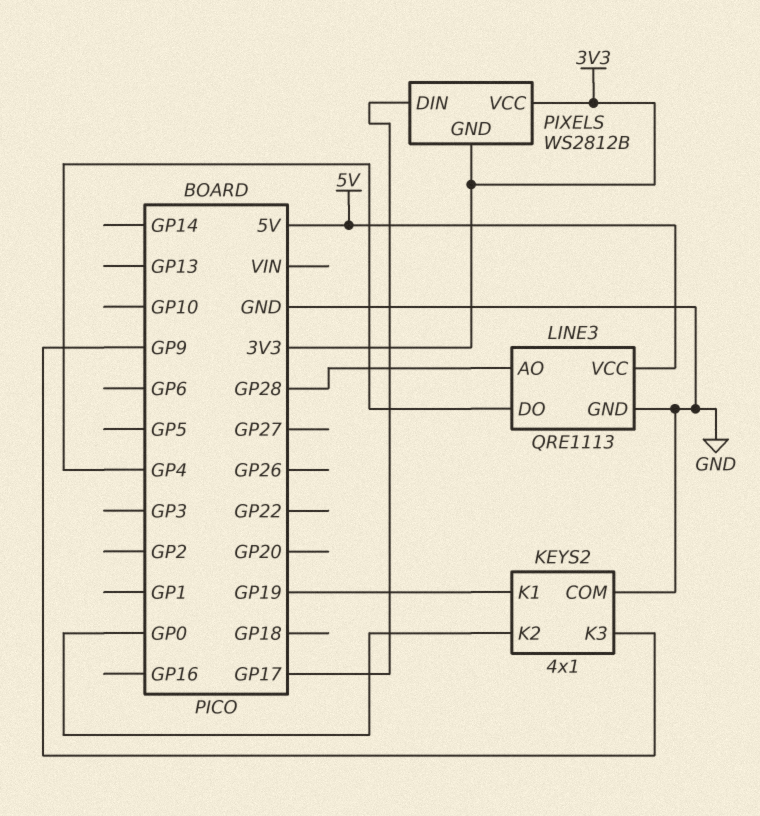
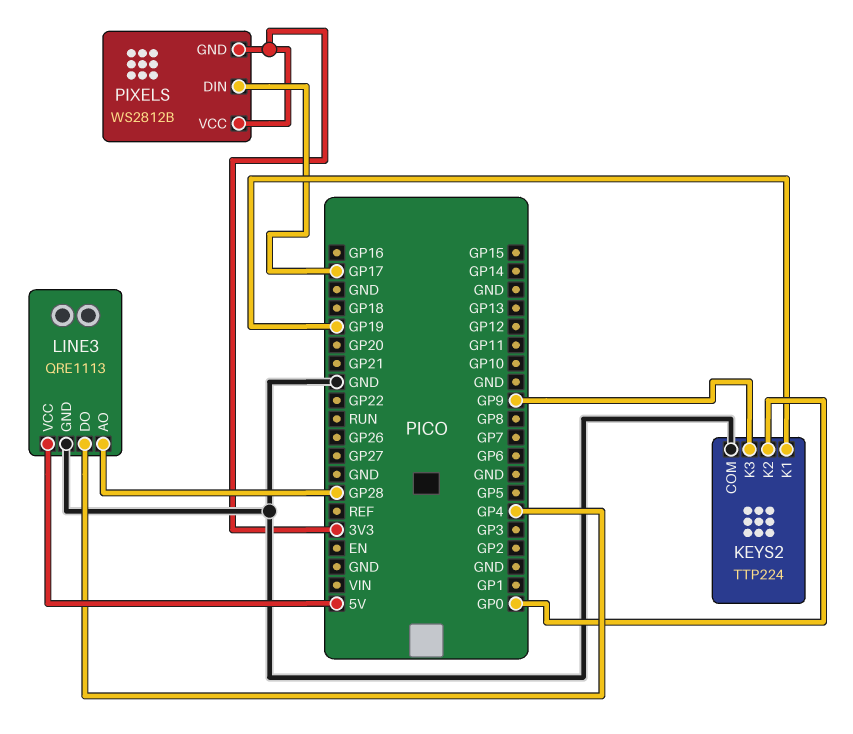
KEYS2: 4x1 -> TTP224

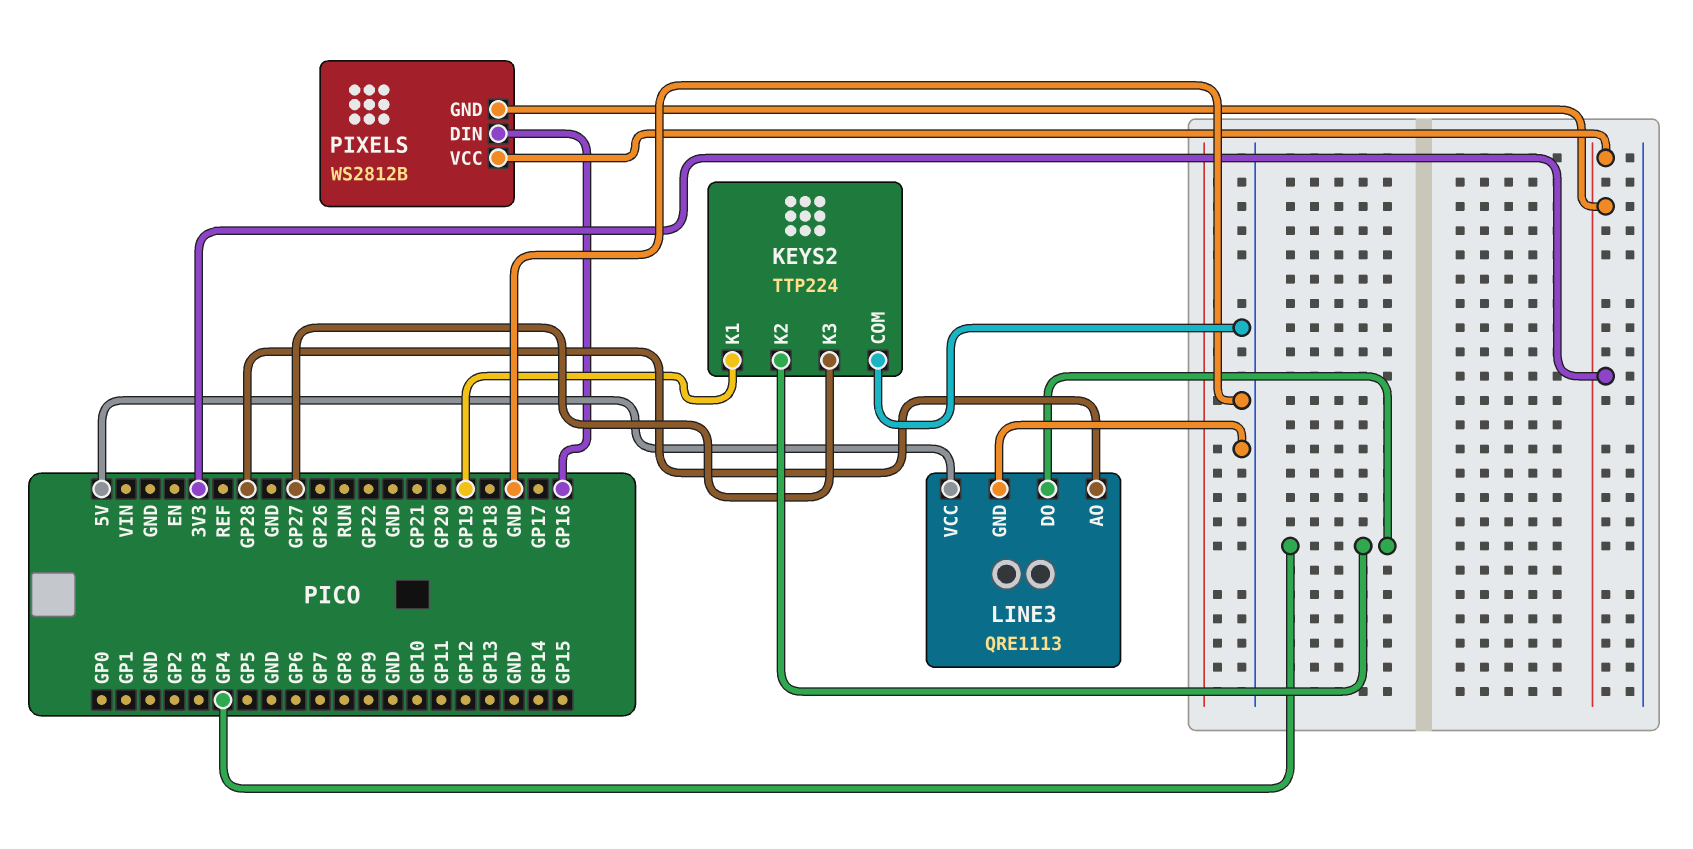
KEYS2 pin K2: GP0 -> GP4
KEYS2 pin K3: GP9 -> GP27
PIXELS pin DIN: GP17 -> GP16

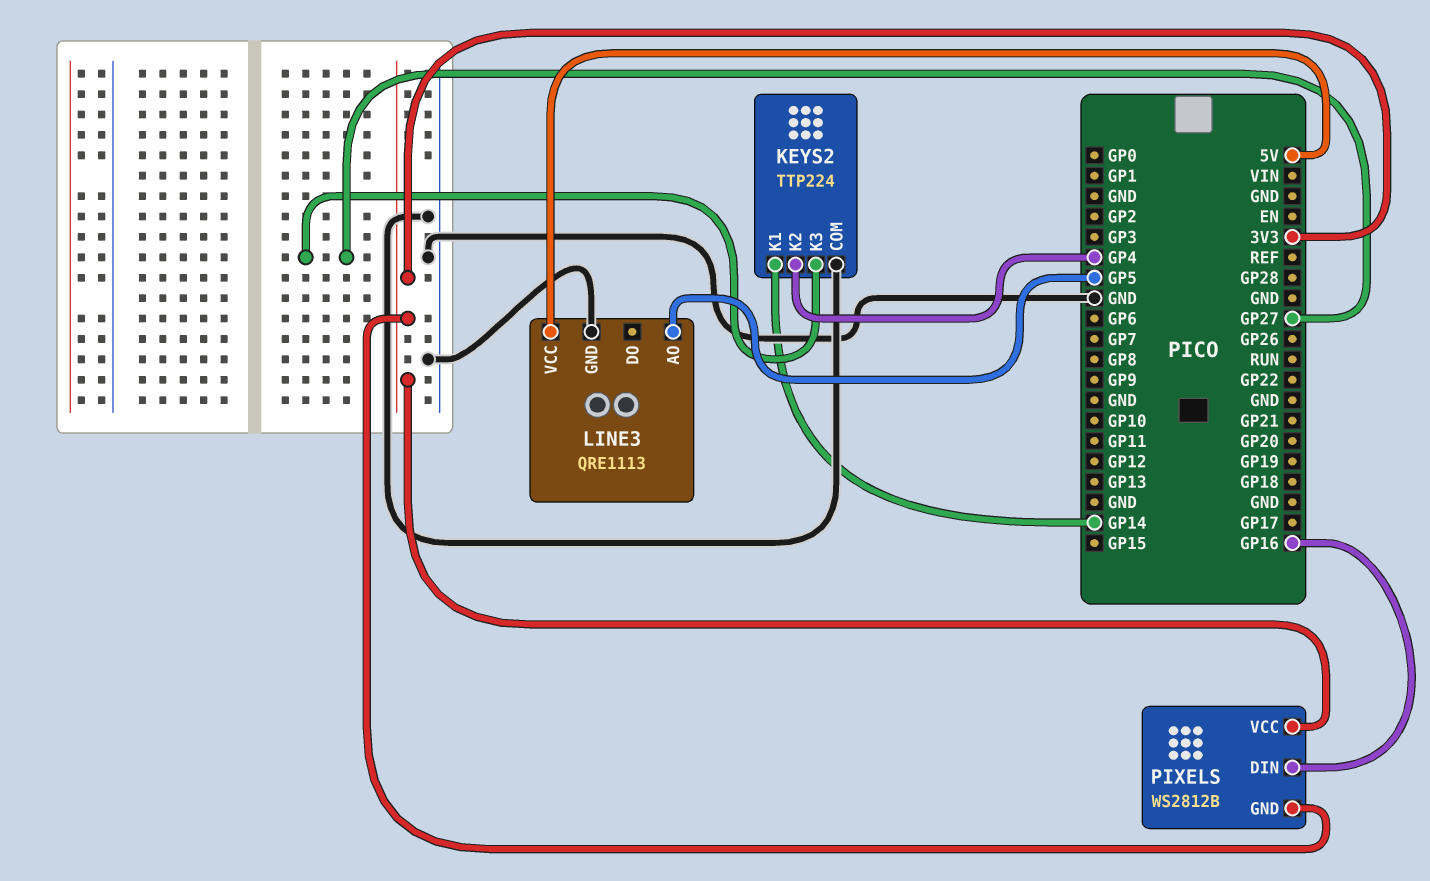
KEYS2 pin K1: GP19 -> GP14
LINE3 pin AO: GP28 -> GP5
LINE3 pin DO: GP4 -> none

